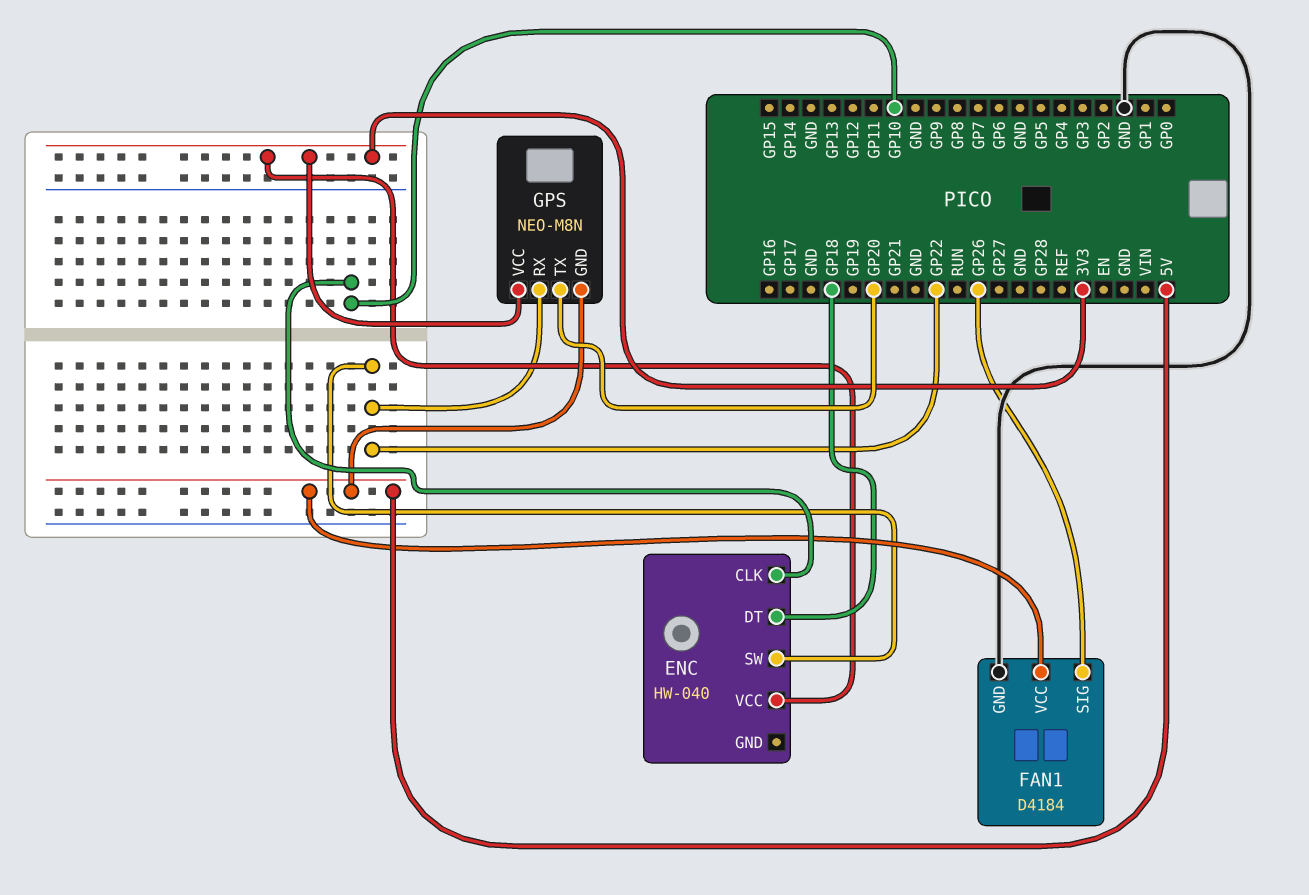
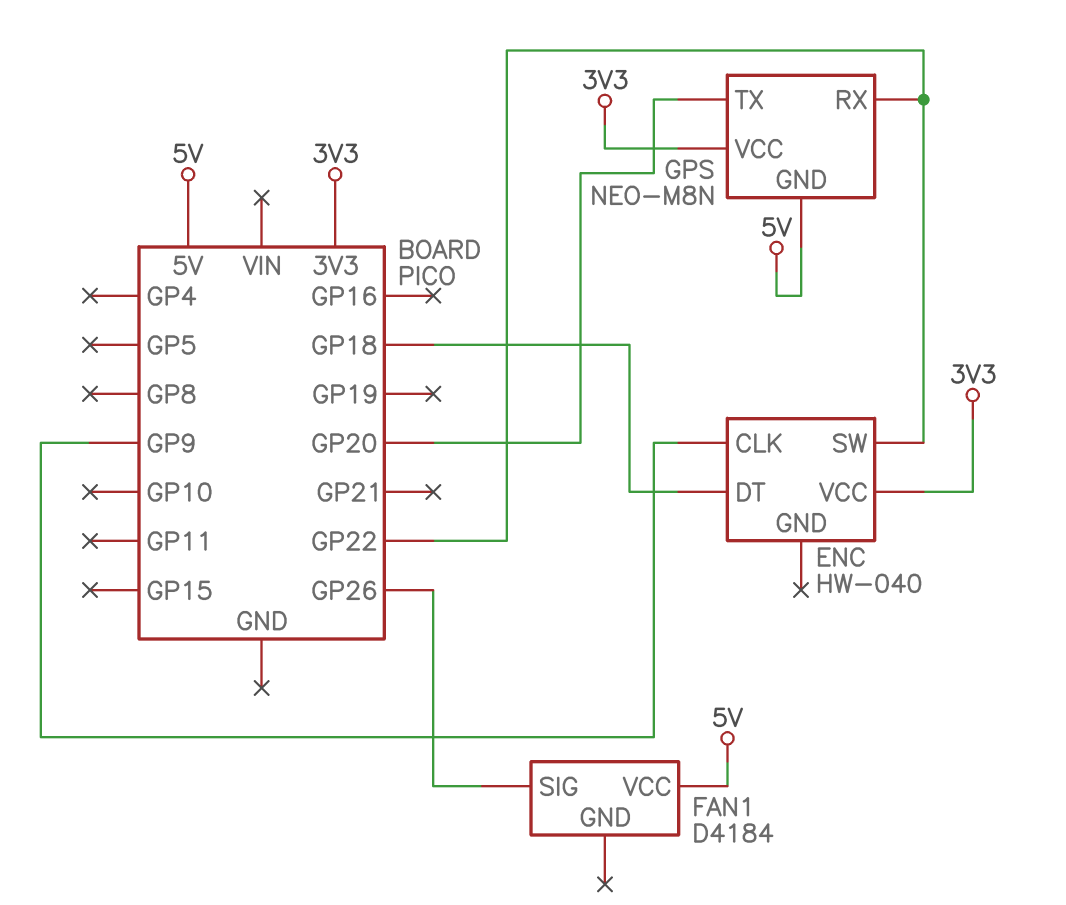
ENC pin CLK: GP10 -> GP9
FAN1 pin GND: GND -> none

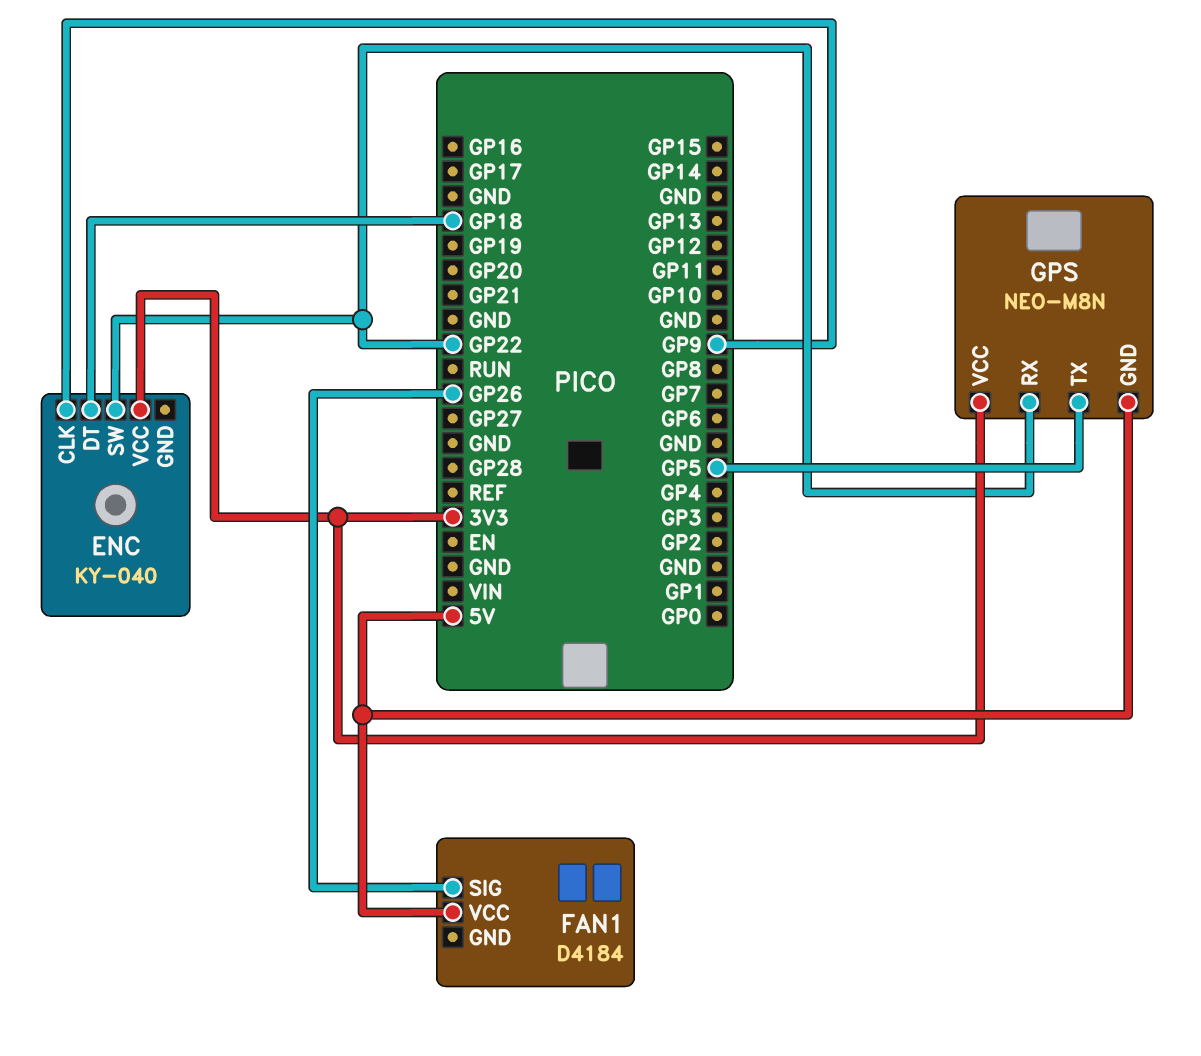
ENC: HW-040 -> KY-040
GPS pin TX: GP20 -> GP5

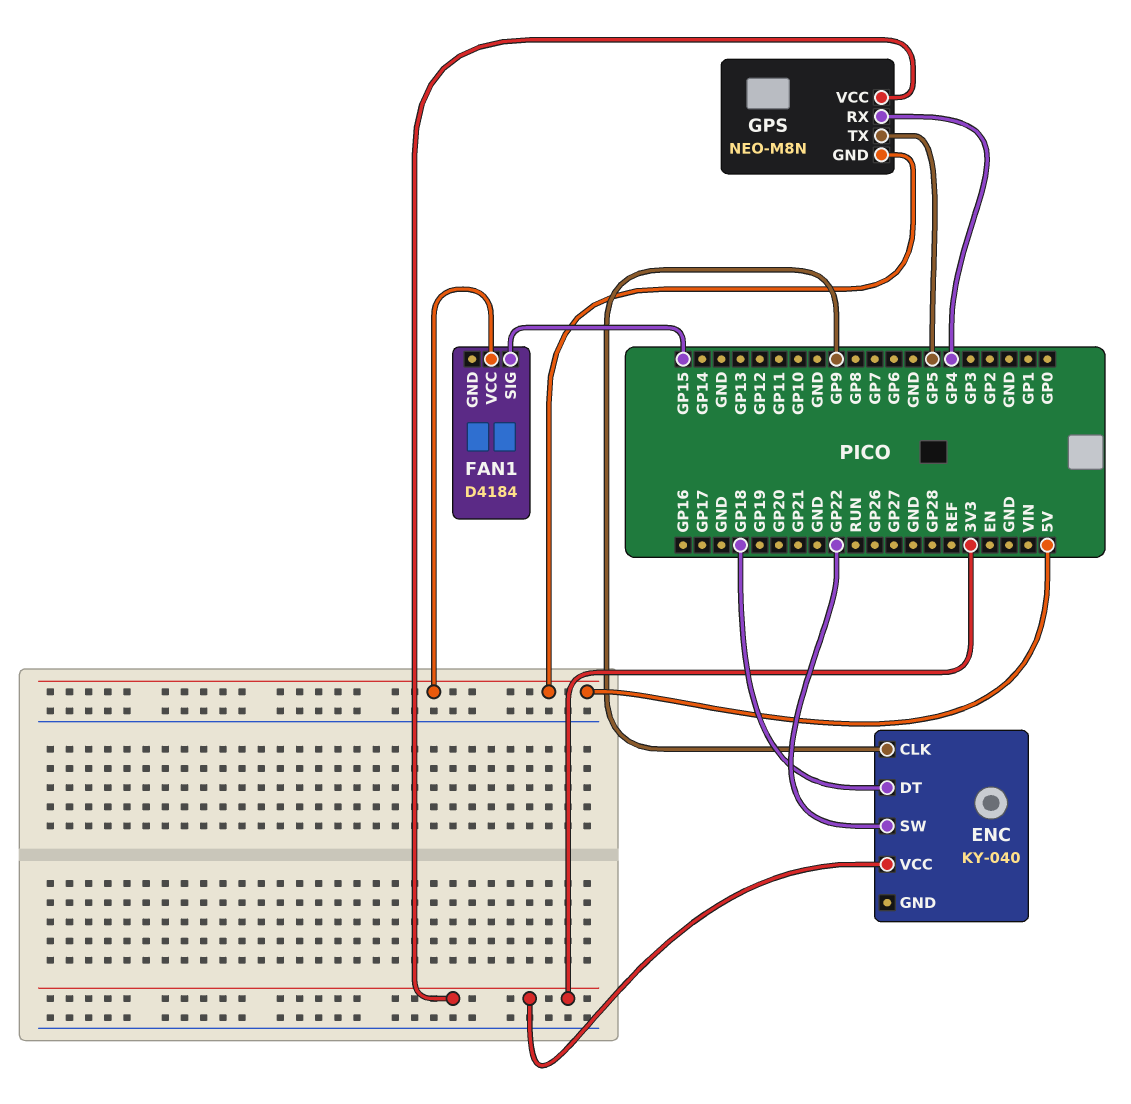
FAN1 pin SIG: GP26 -> GP15
GPS pin RX: GP22 -> GP4

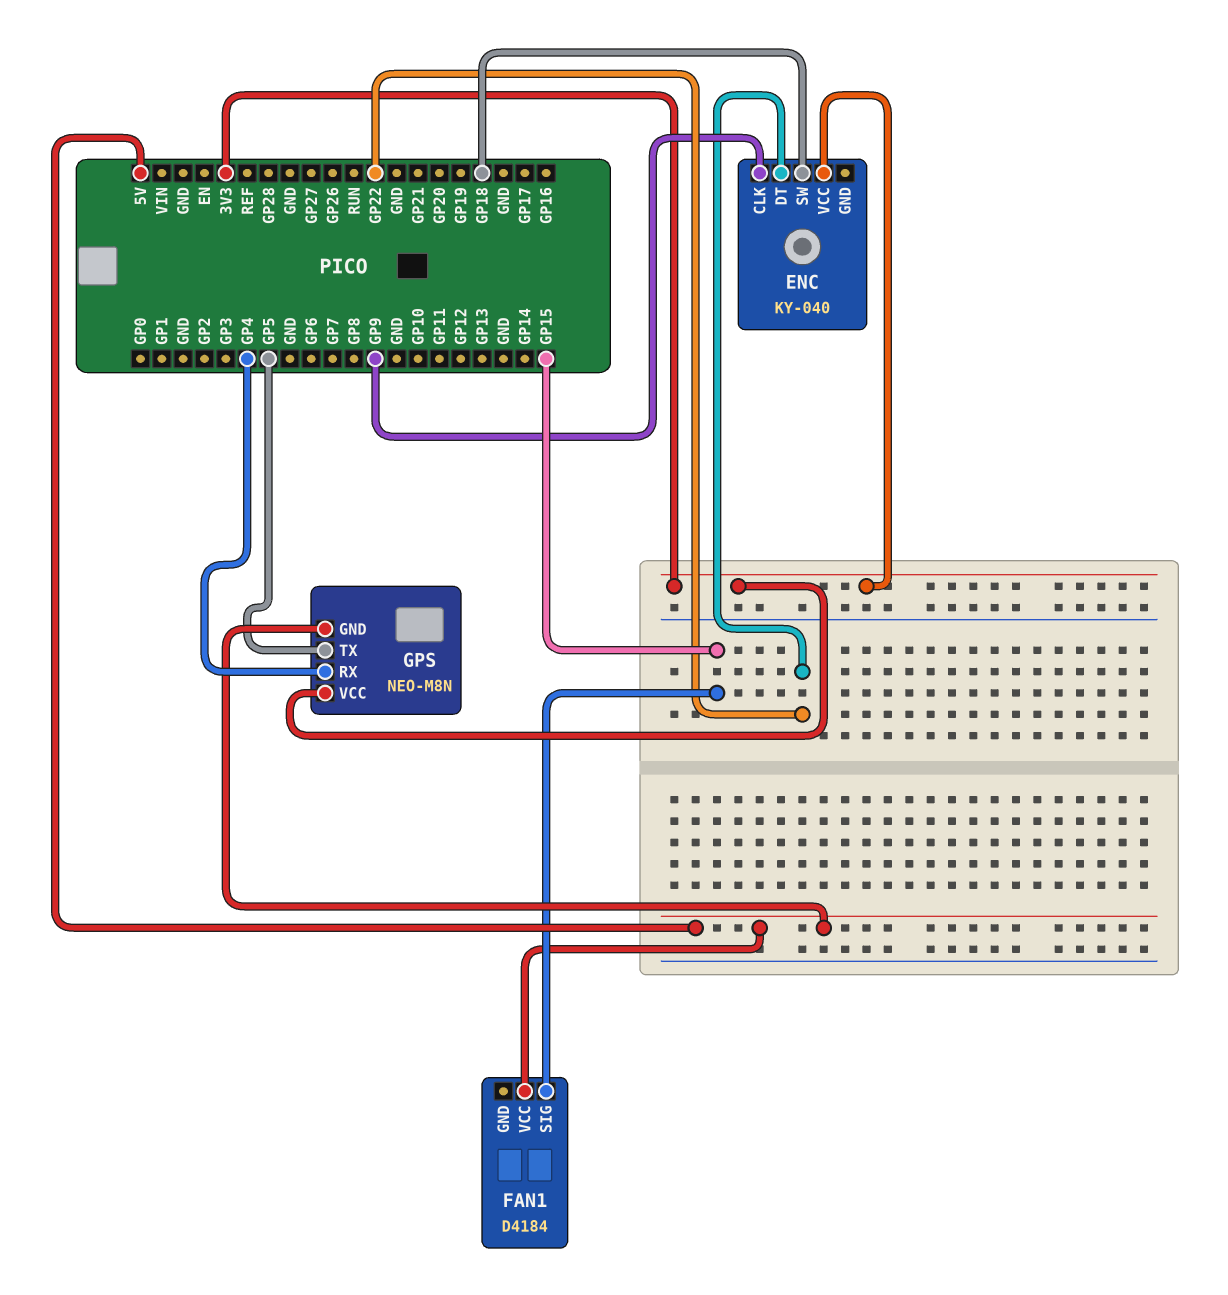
ENC pin DT: GP18 -> GP22
ENC pin SW: GP22 -> GP18

